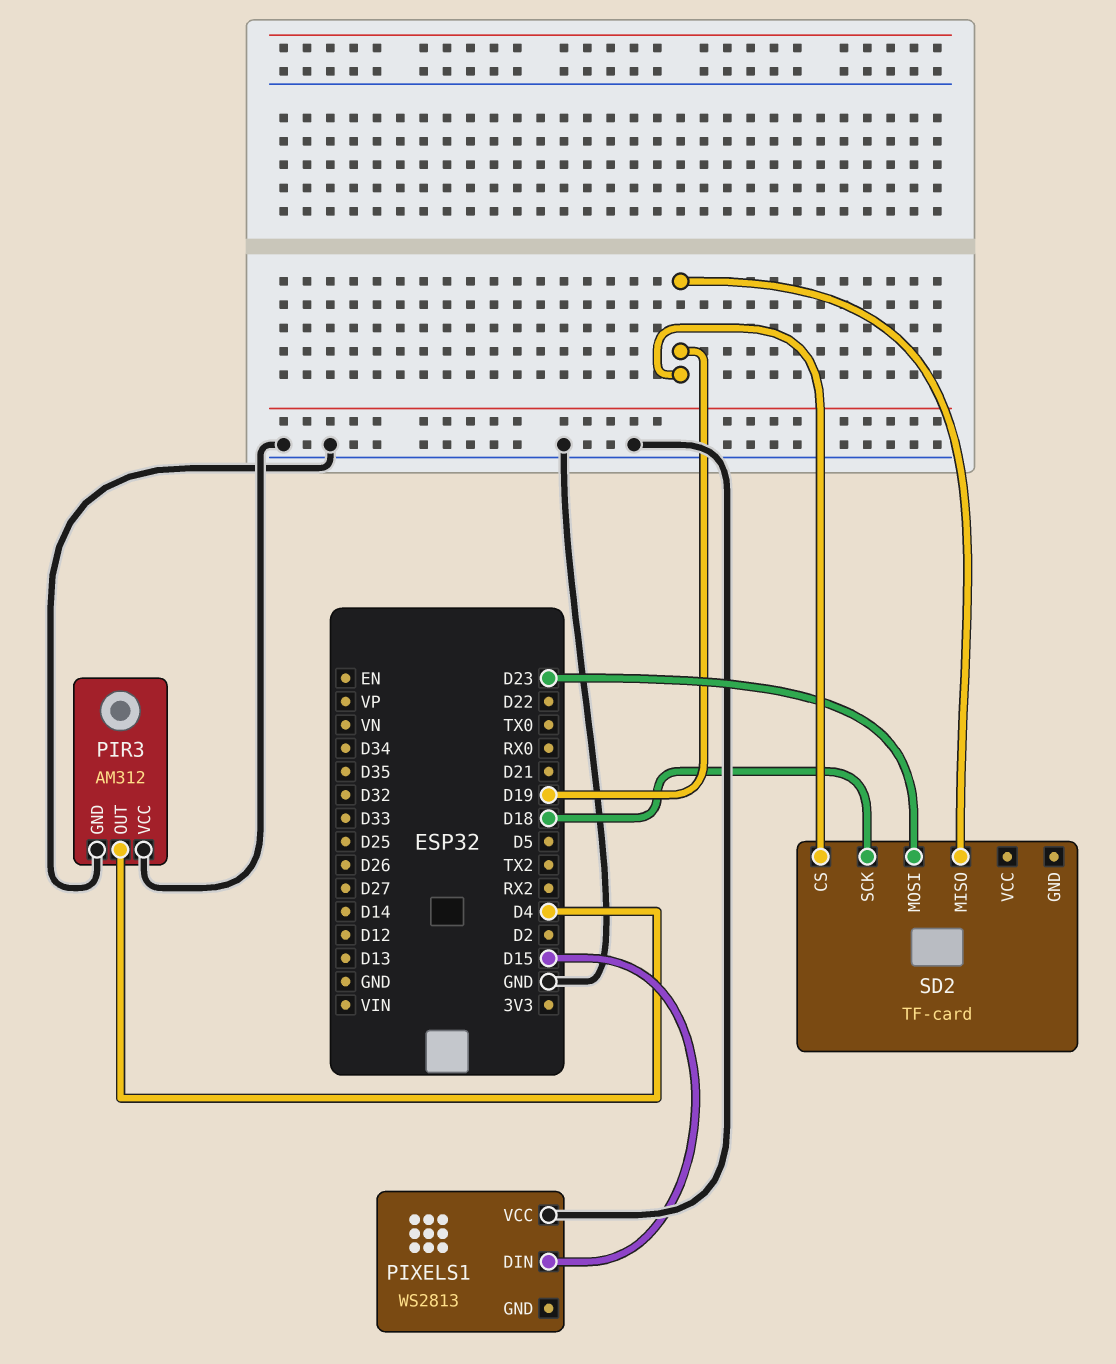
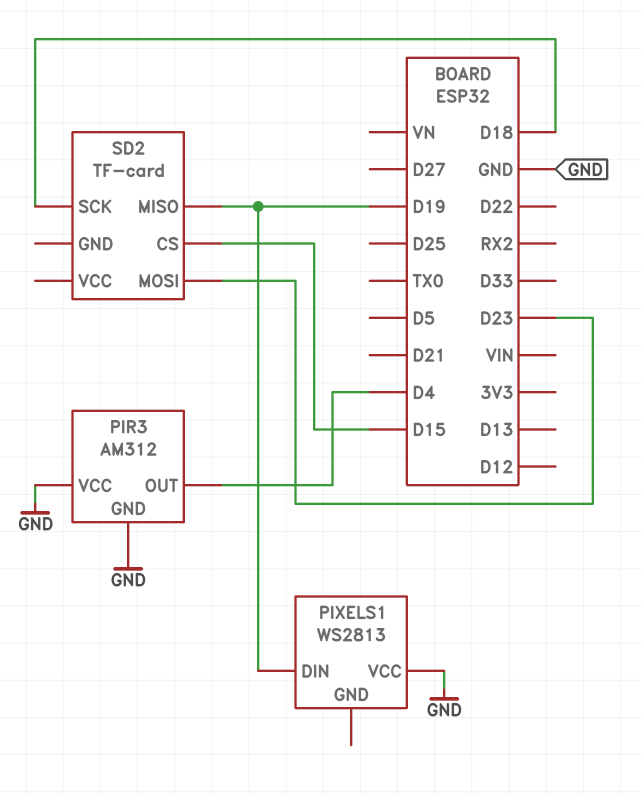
PIXELS1 pin DIN: D15 -> D19
SD2 pin CS: D19 -> D15

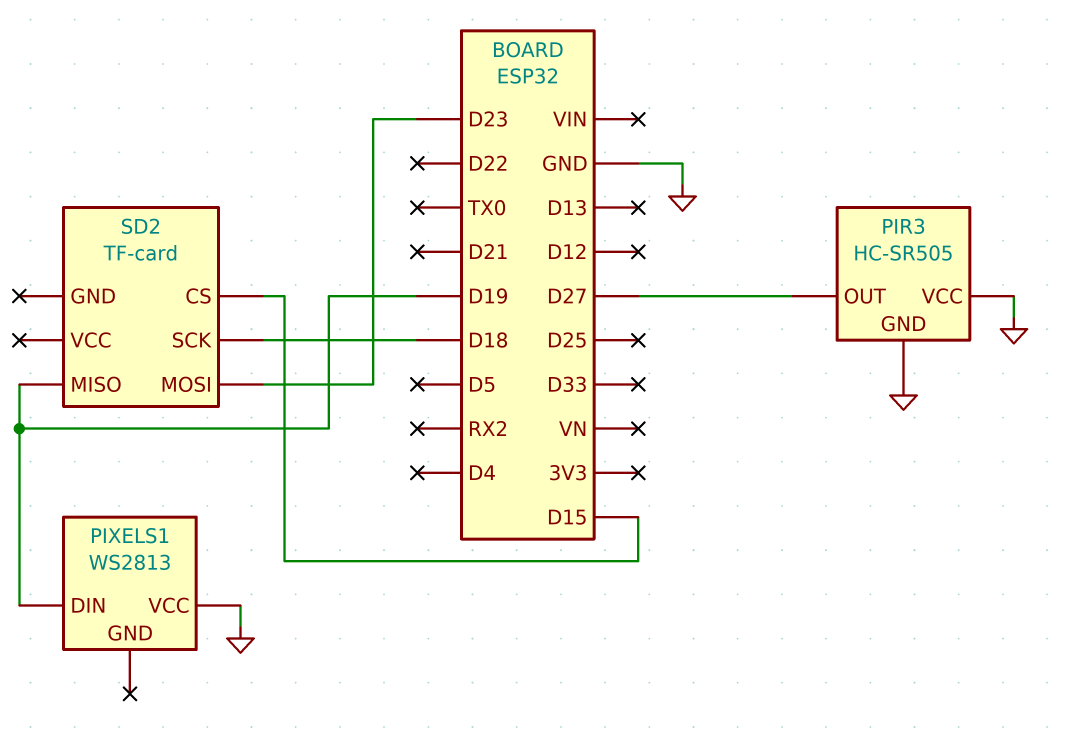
PIR3: AM312 -> HC-SR505
PIR3 pin OUT: D4 -> D27

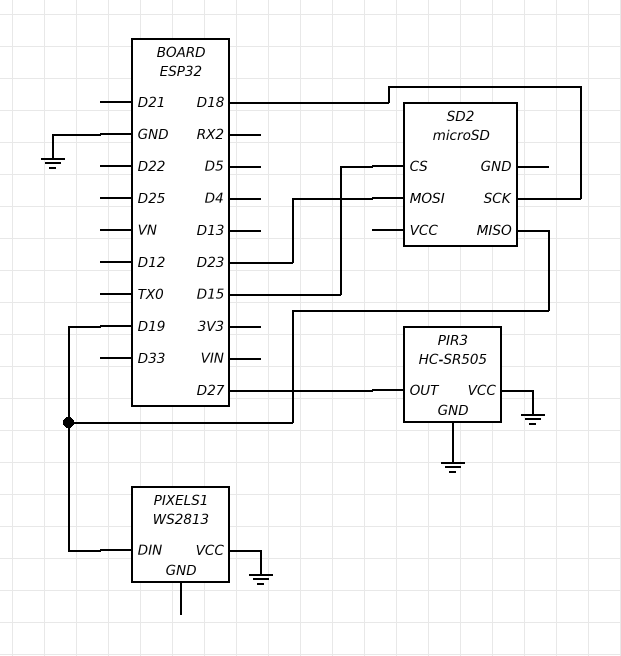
SD2: TF-card -> microSD

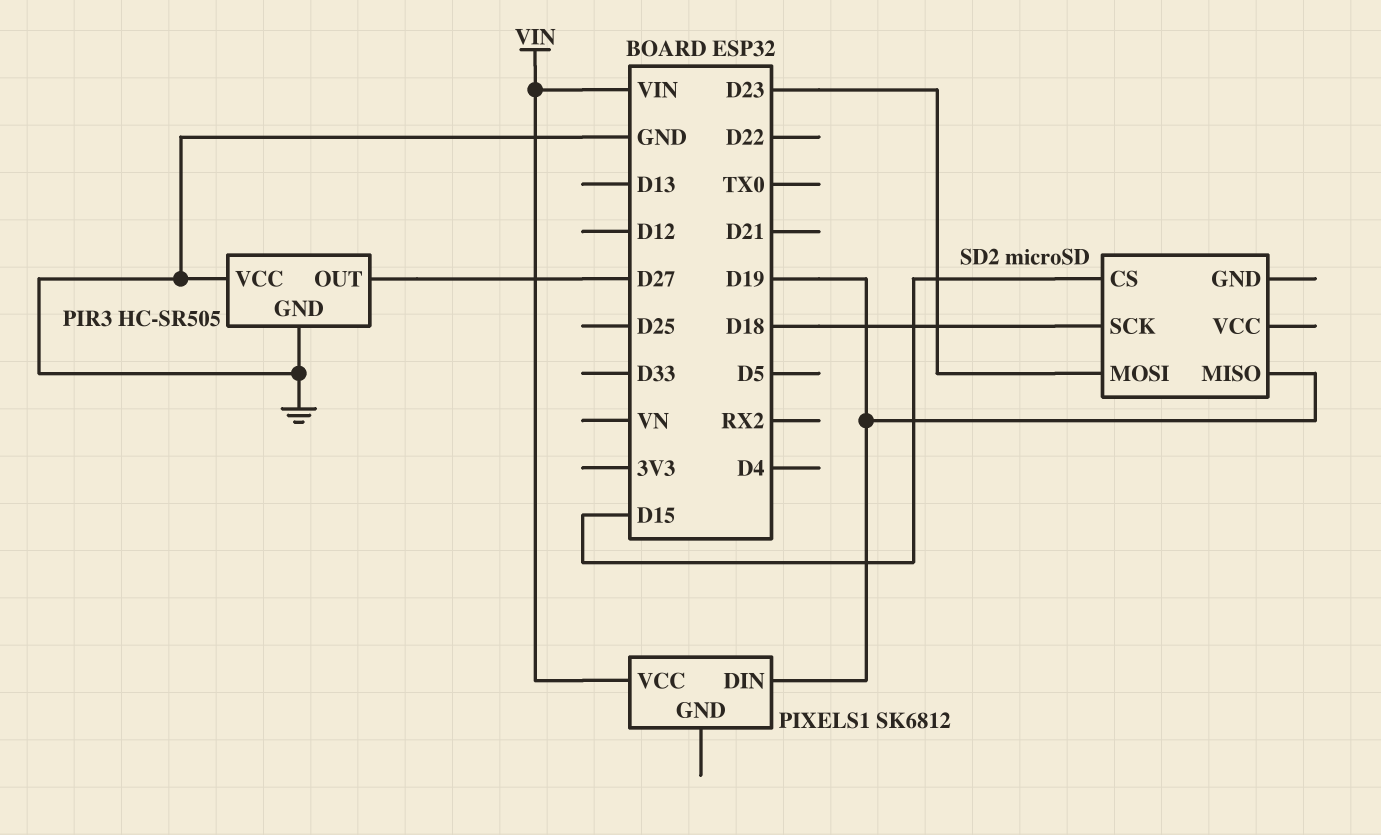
PIXELS1: WS2813 -> SK6812
PIXELS1 pin VCC: GND -> VIN

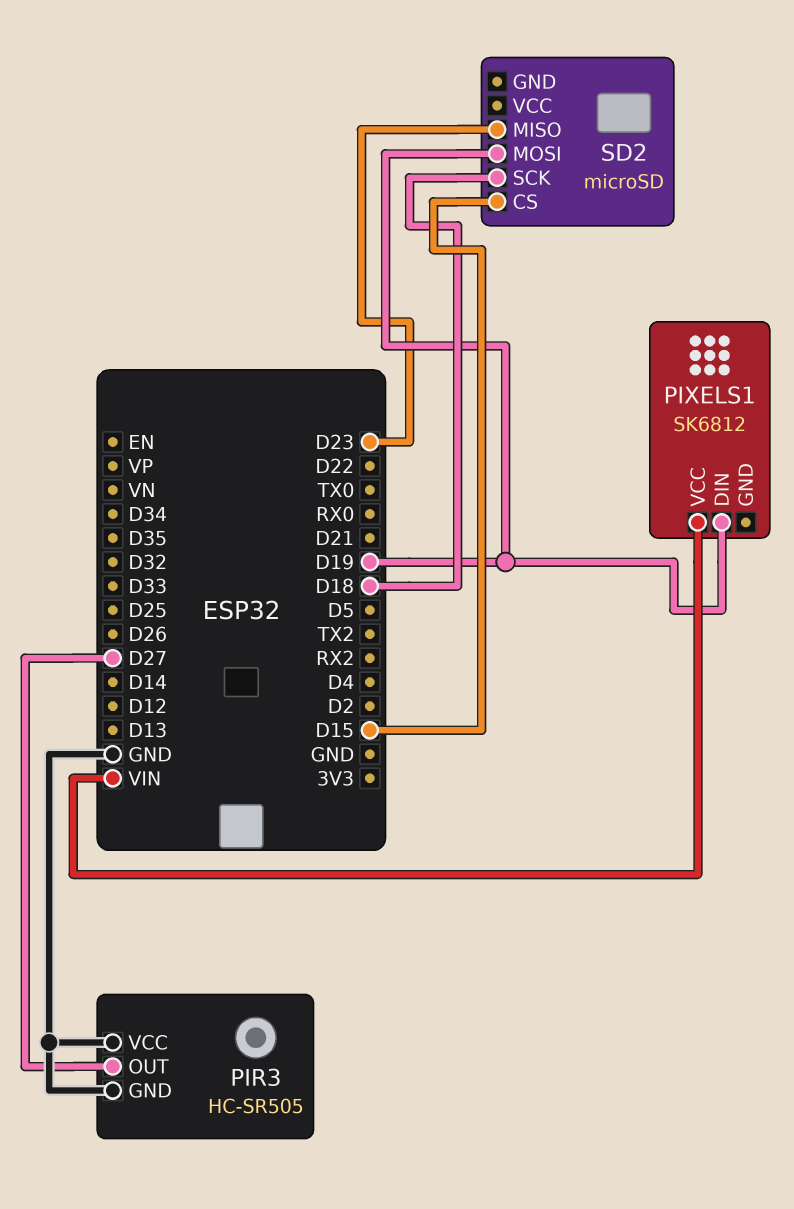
SD2 pin MISO: D19 -> D23
SD2 pin MOSI: D23 -> D19

